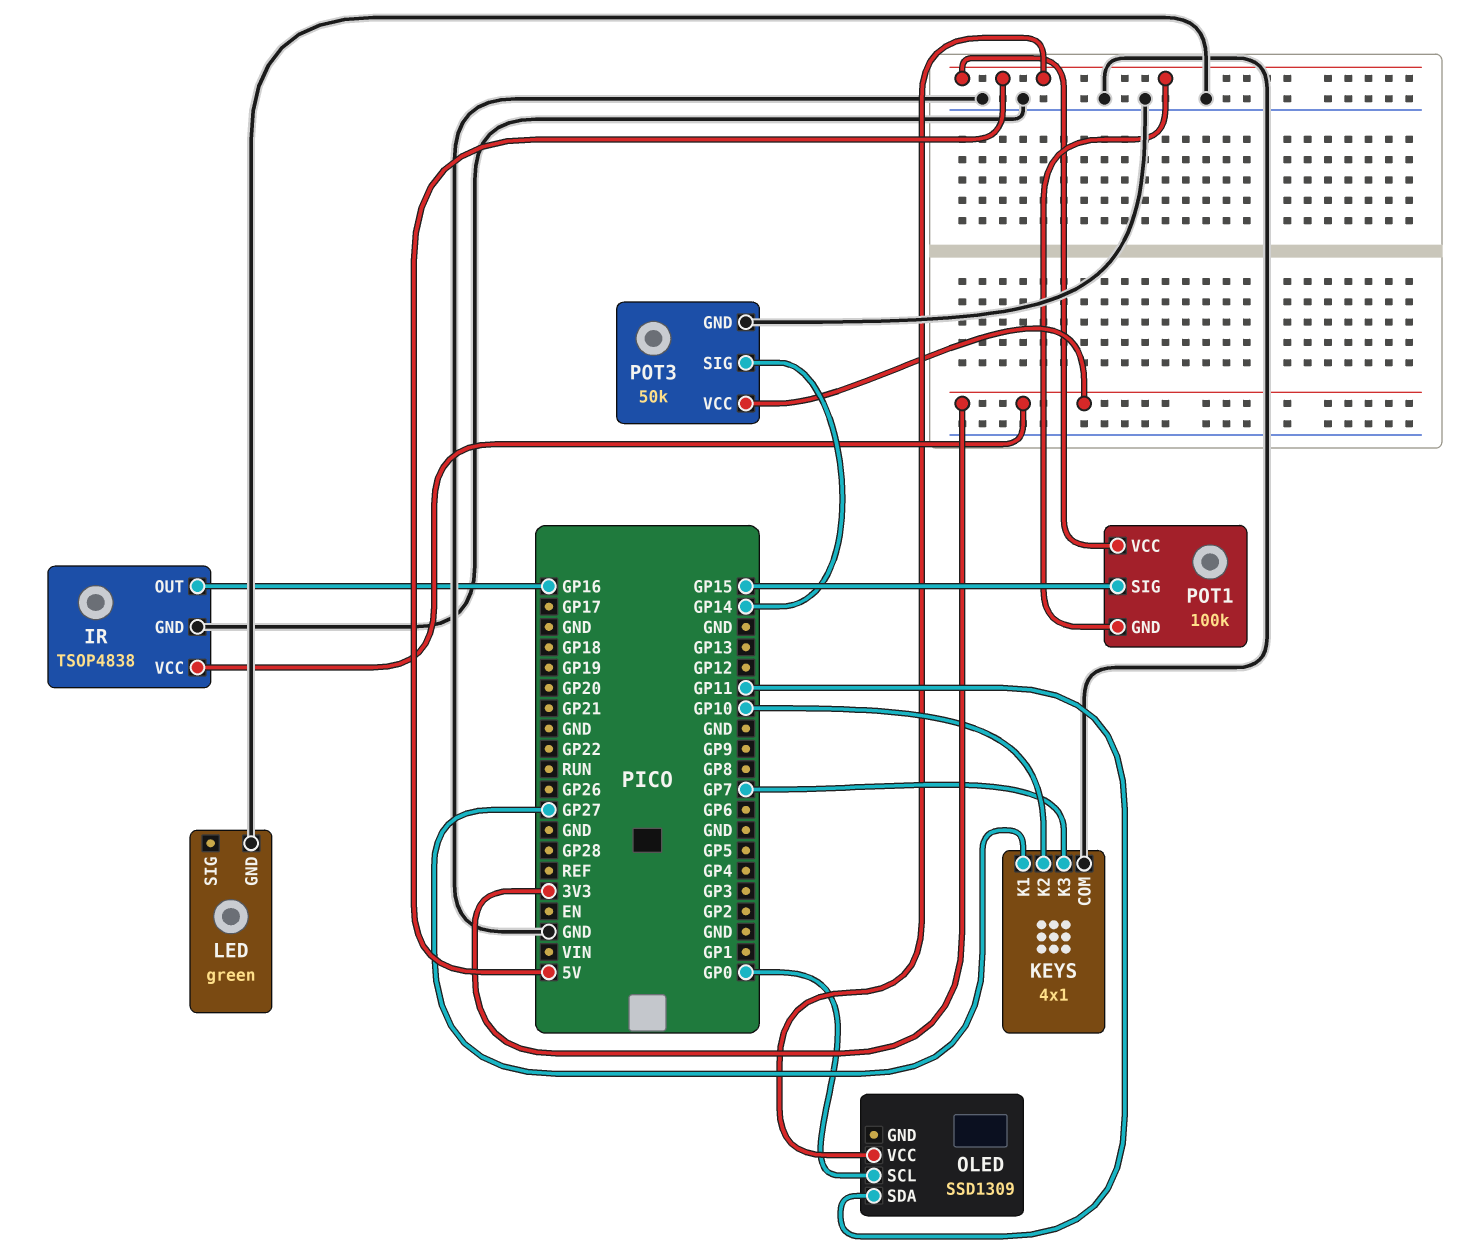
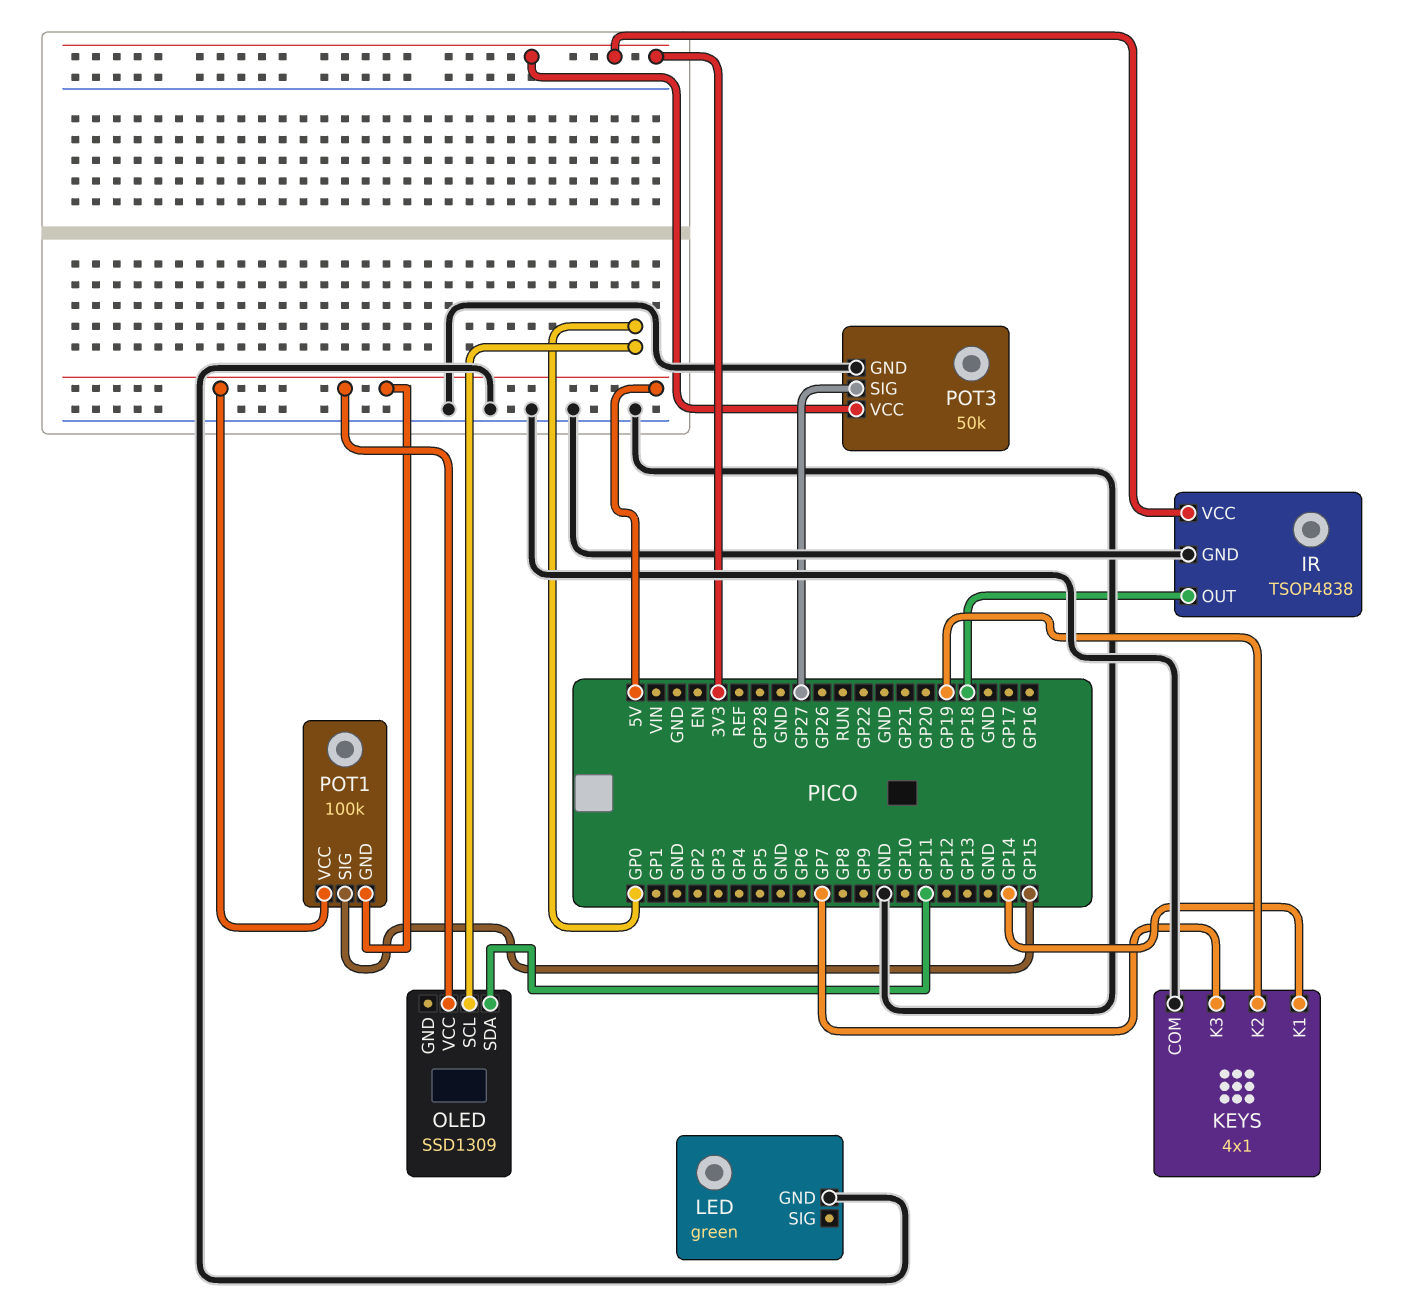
IR pin OUT: GP16 -> GP18
KEYS pin K1: GP27 -> GP14
KEYS pin K2: GP10 -> GP19
POT3 pin SIG: GP14 -> GP27

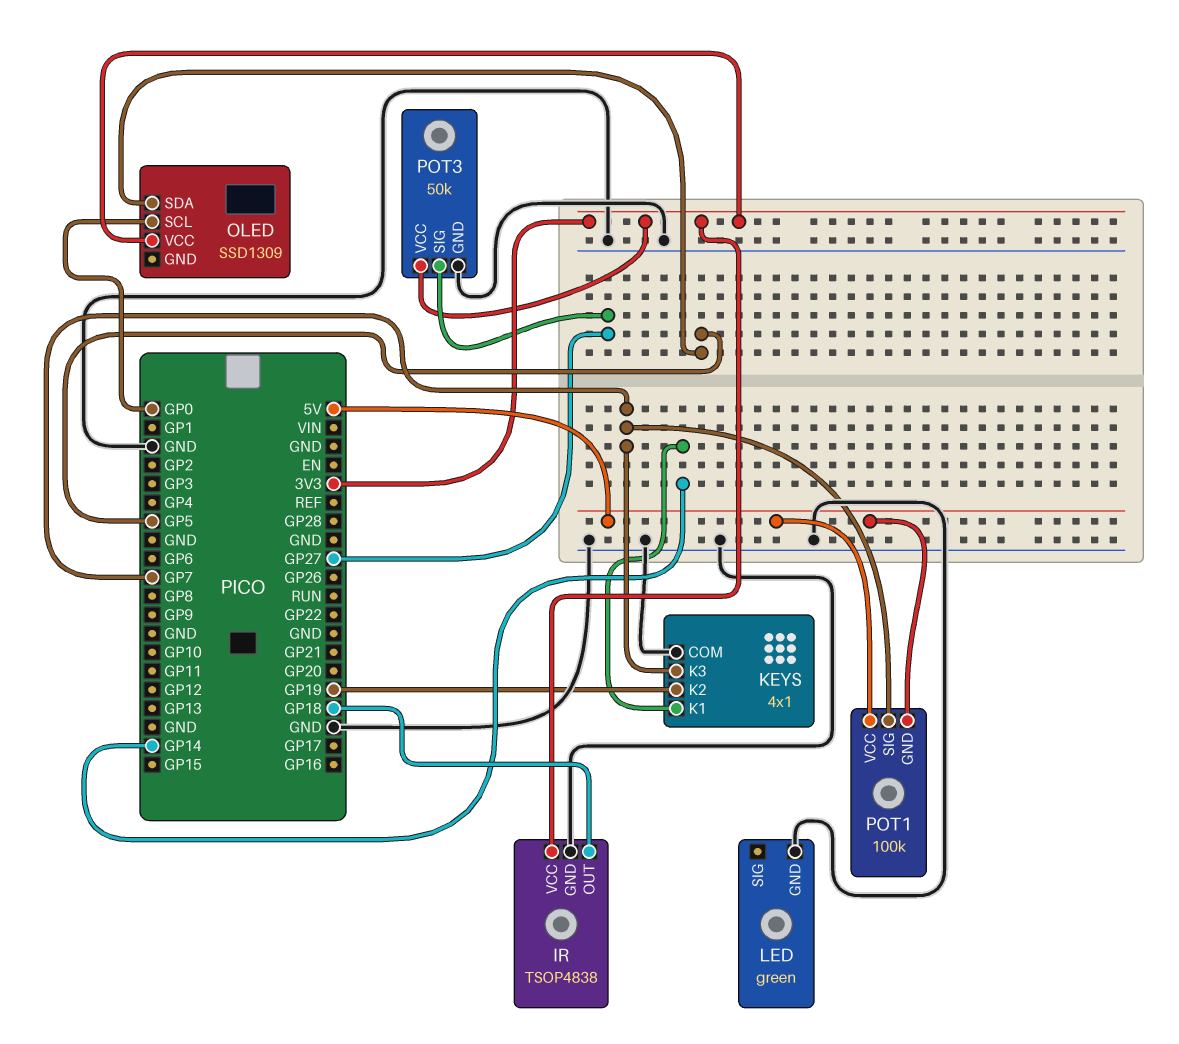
OLED pin SDA: GP11 -> GP5
OLED pin VCC: 5V -> 3V3
POT1 pin SIG: GP15 -> GP7

